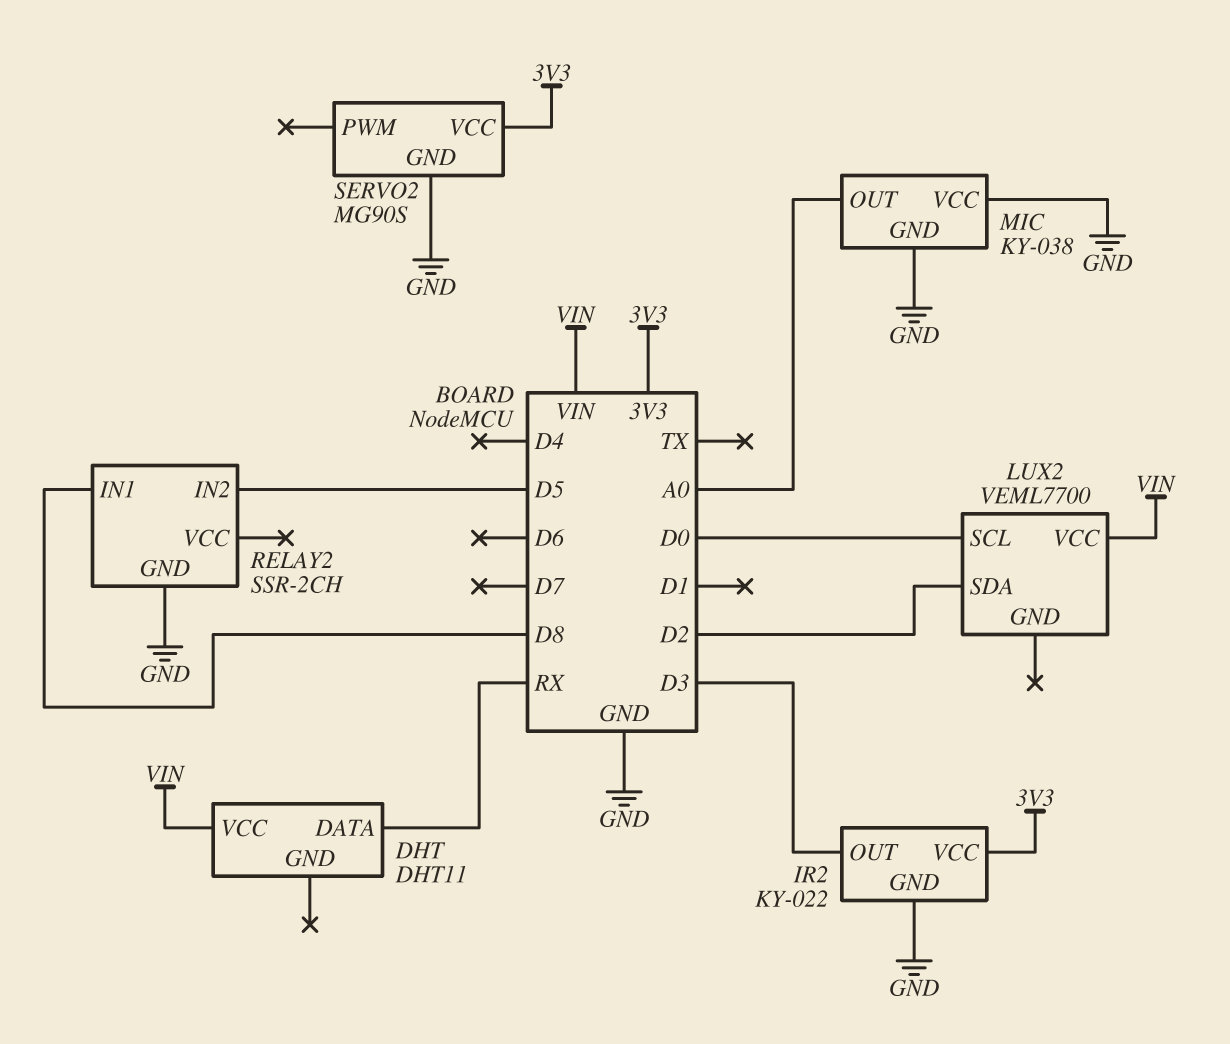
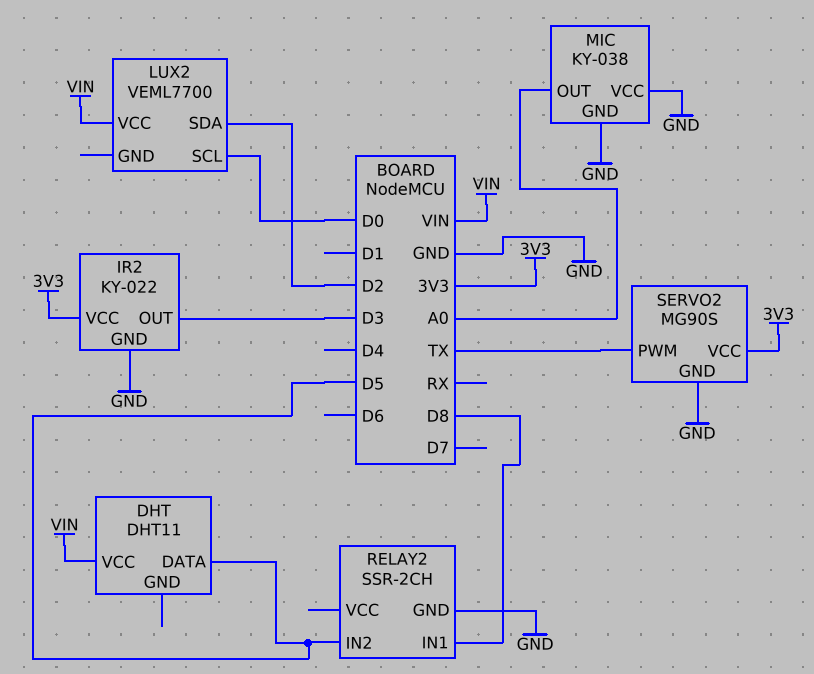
DHT pin DATA: RX -> D5
SERVO2 pin PWM: none -> TX

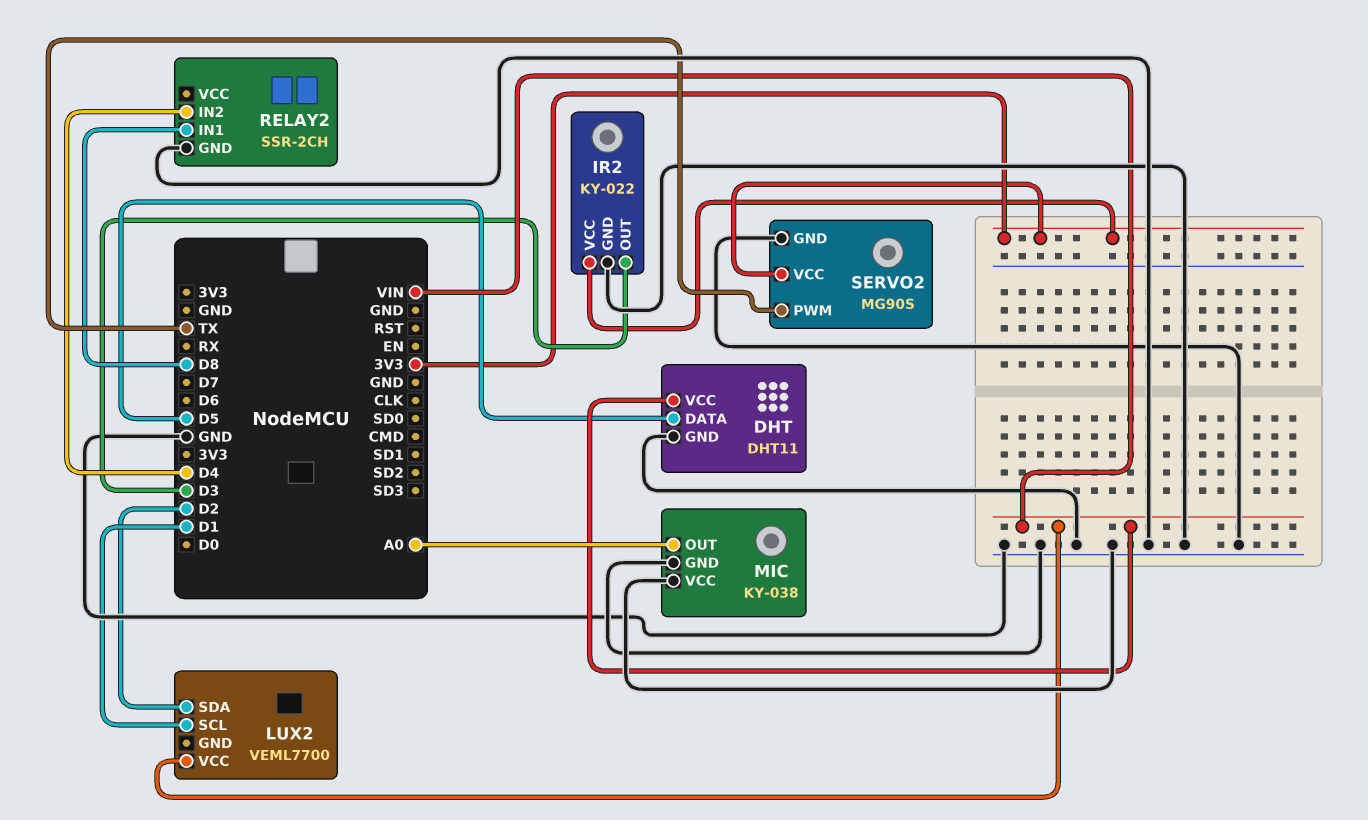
DHT pin GND: none -> GND
LUX2 pin SCL: D0 -> D1
RELAY2 pin IN2: D5 -> D4

